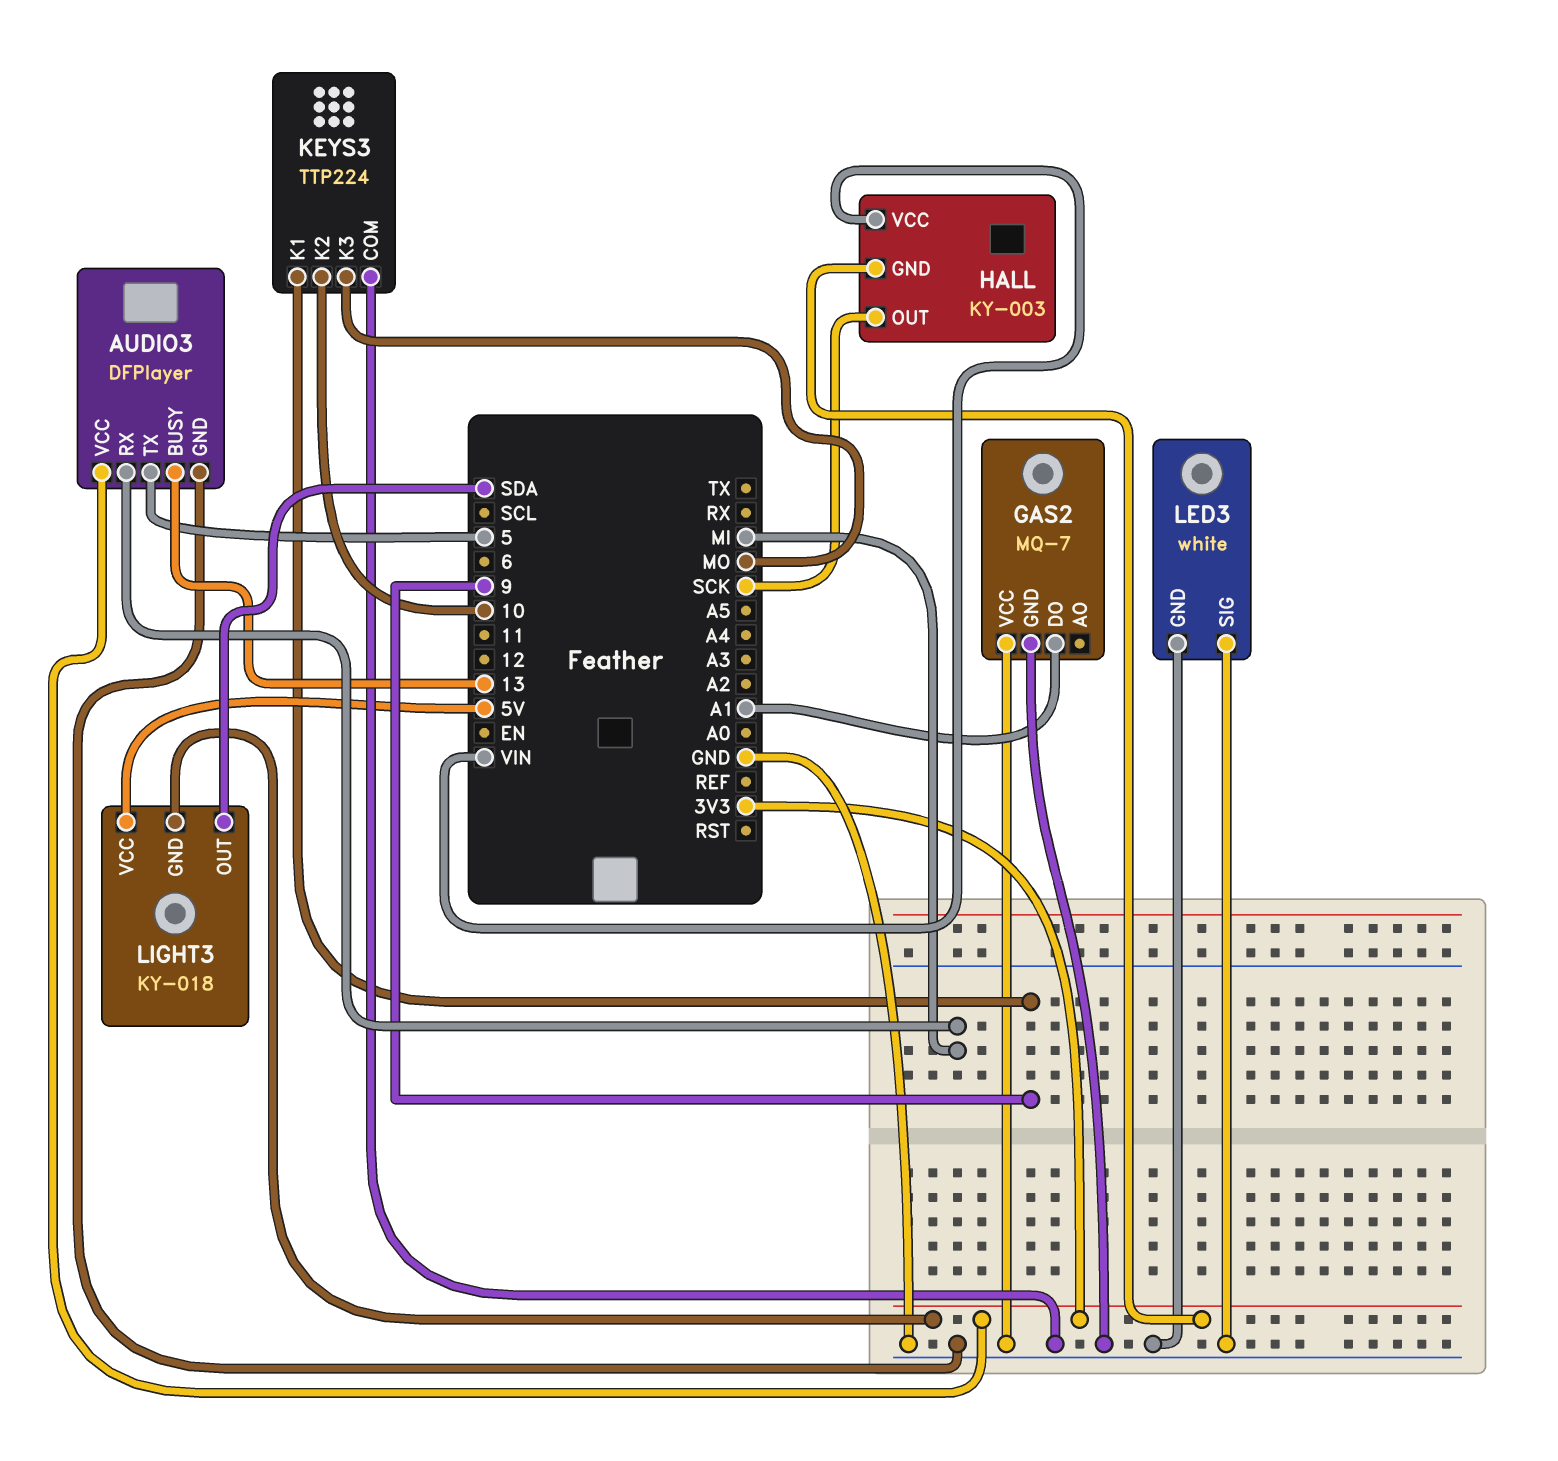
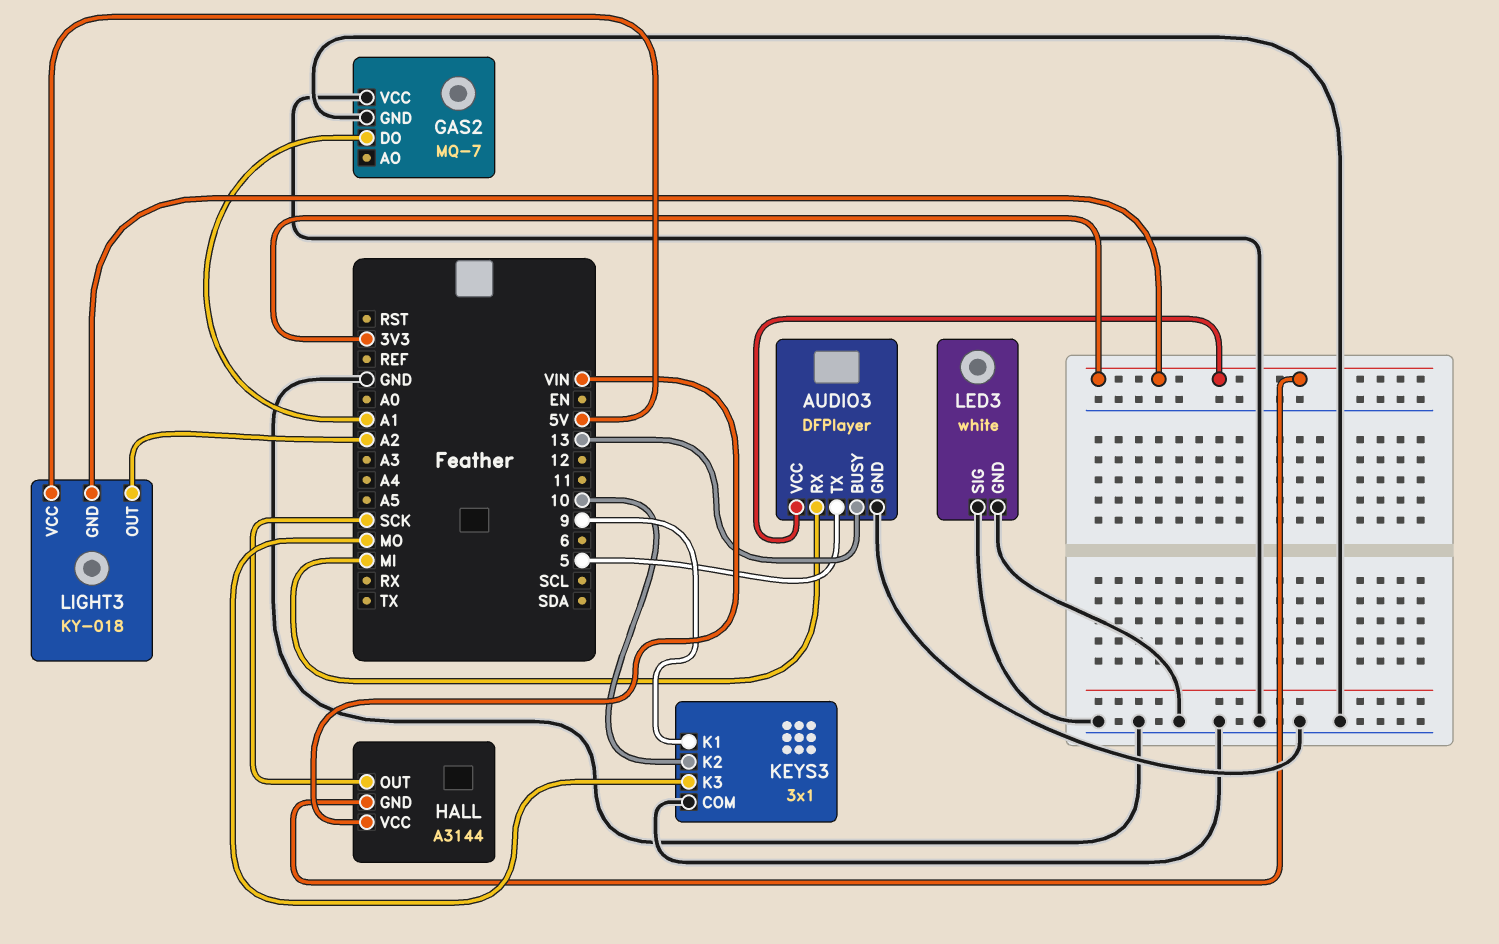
HALL: KY-003 -> A3144
KEYS3: TTP224 -> 3x1
LIGHT3 pin OUT: SDA -> A2

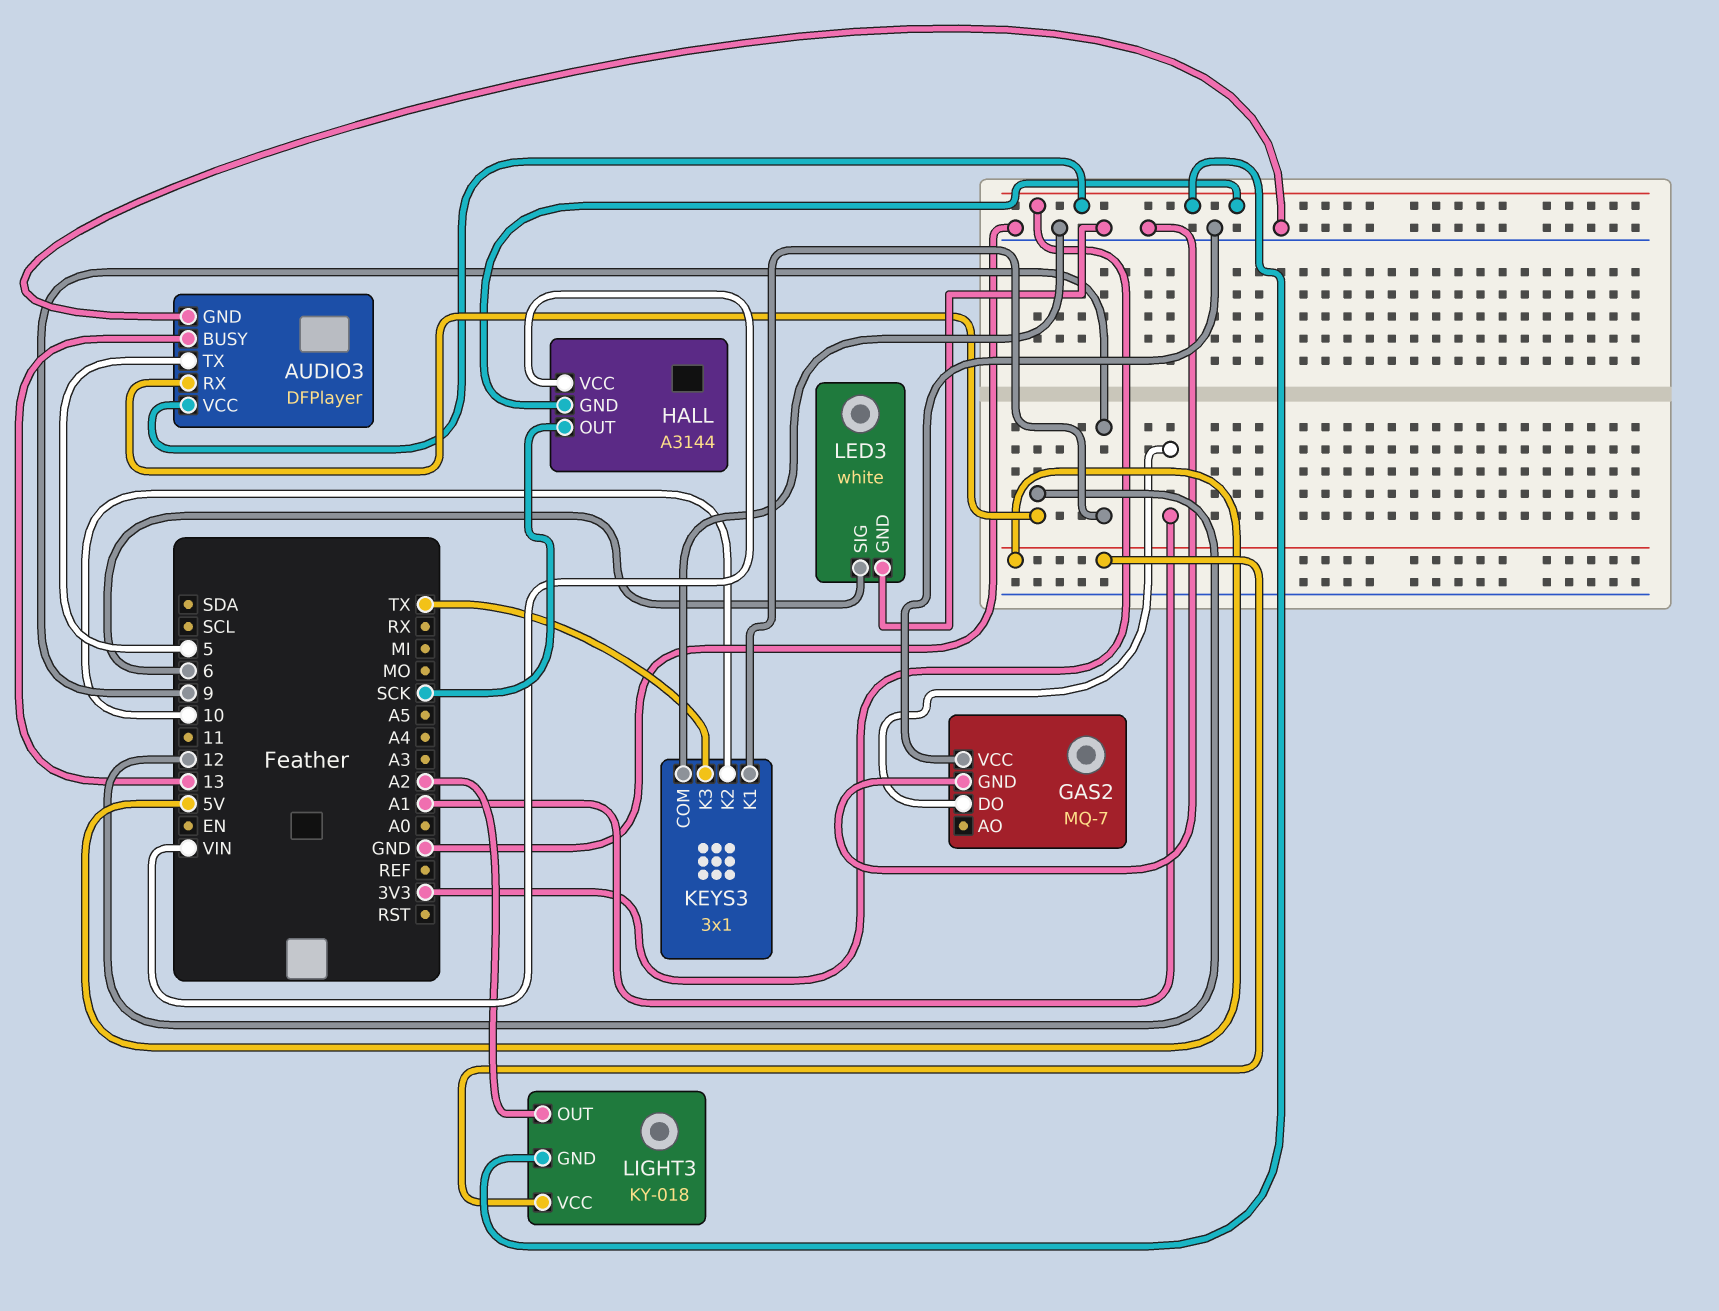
AUDIO3 pin RX: MI -> 12
KEYS3 pin K3: MO -> TX
LED3 pin SIG: GND -> 6

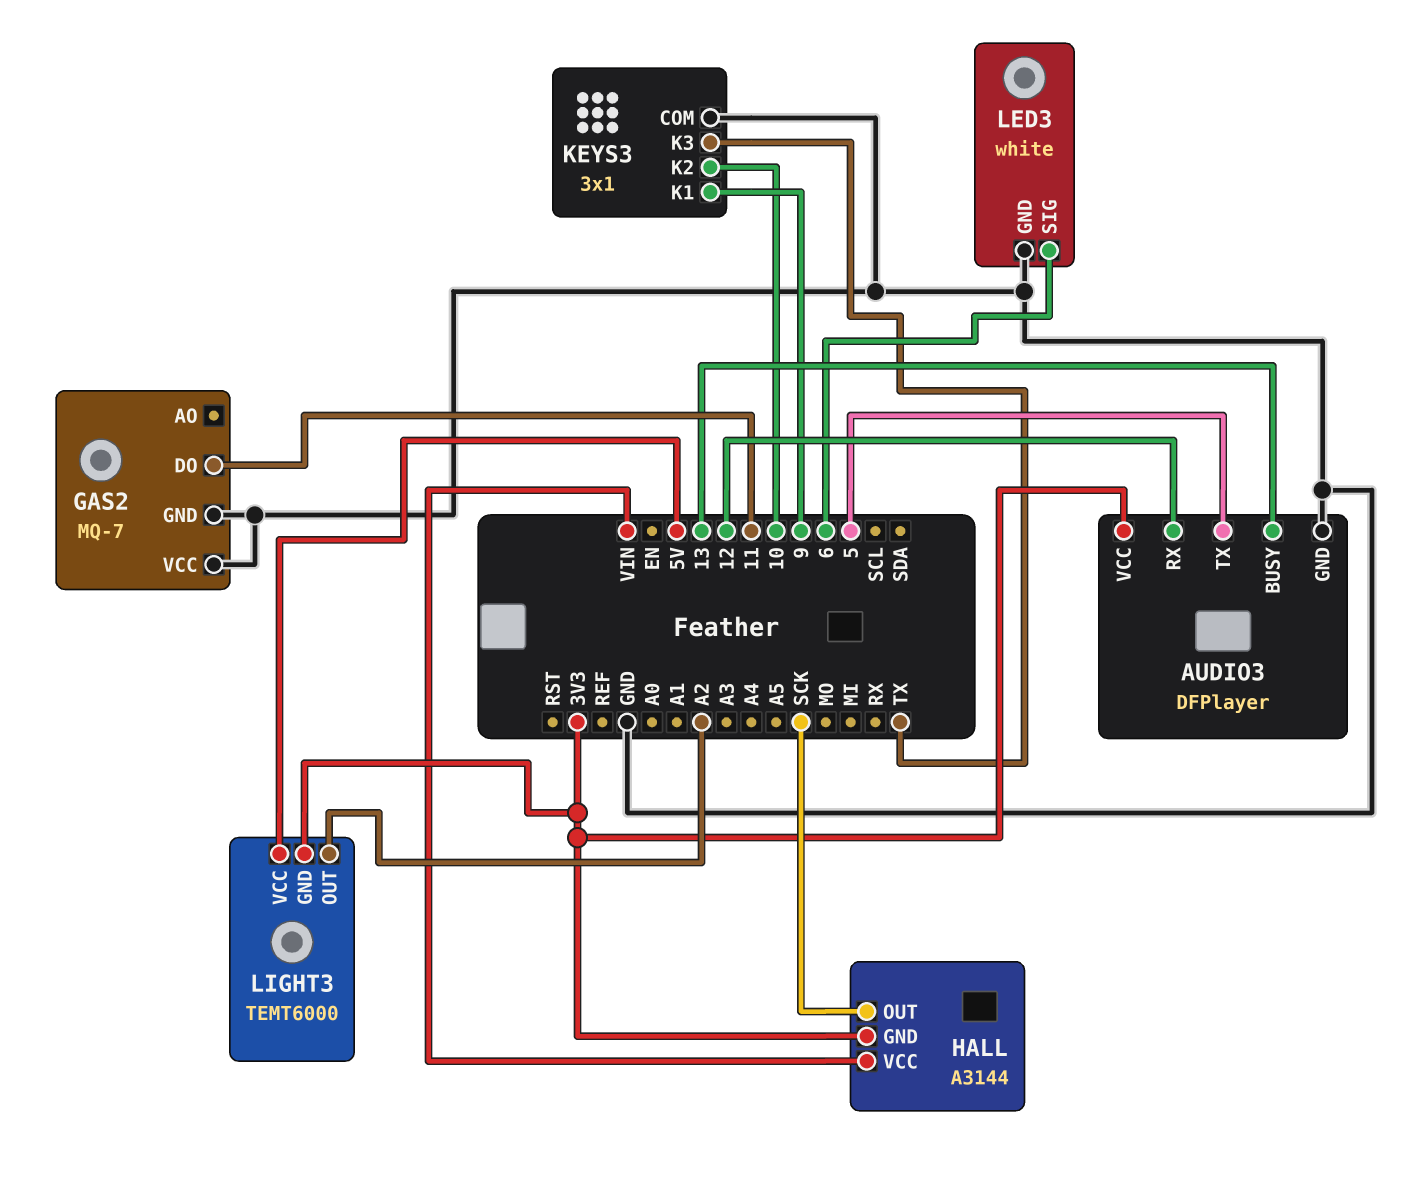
GAS2 pin DO: A1 -> 11
LIGHT3: KY-018 -> TEMT6000

